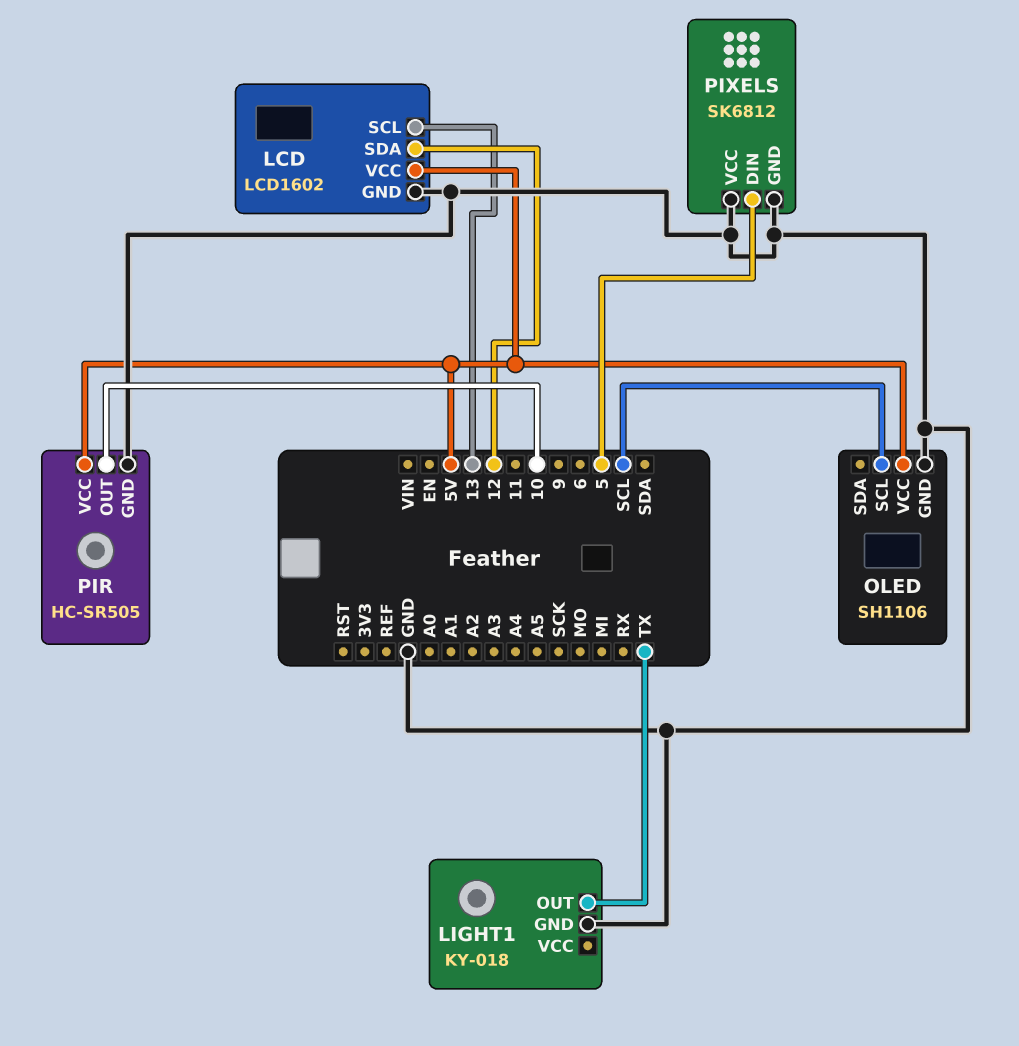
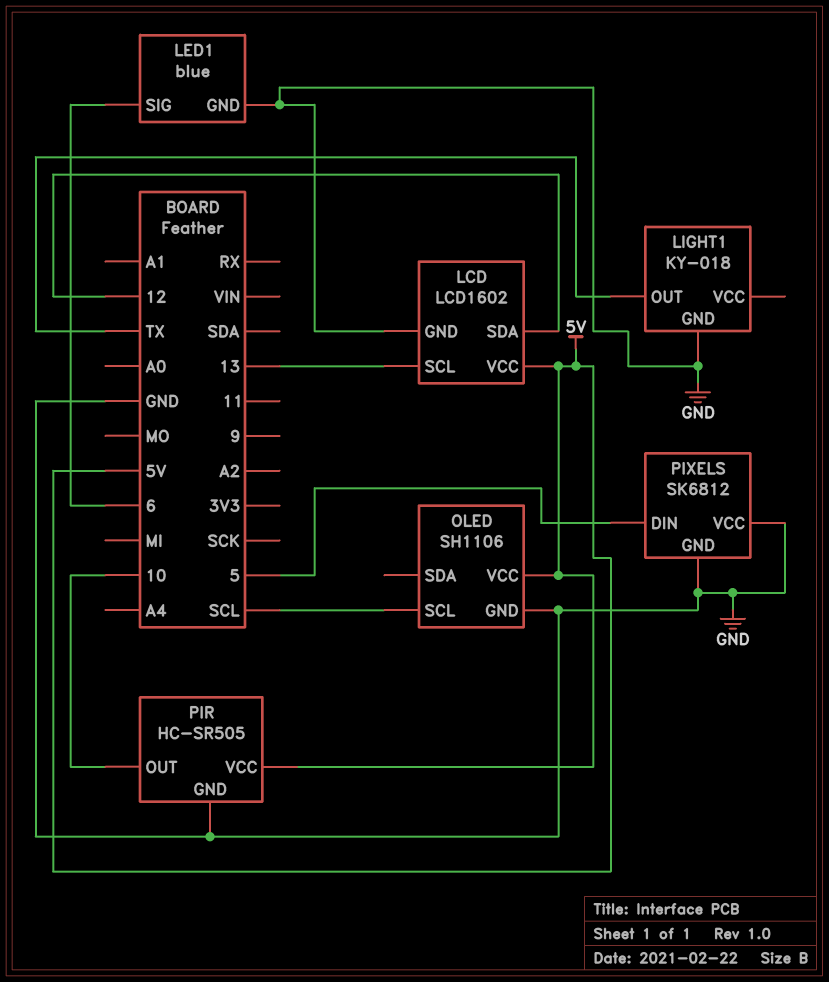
LED1: none -> blue
LED1 pin GND: none -> GND
LED1 pin SIG: none -> 6

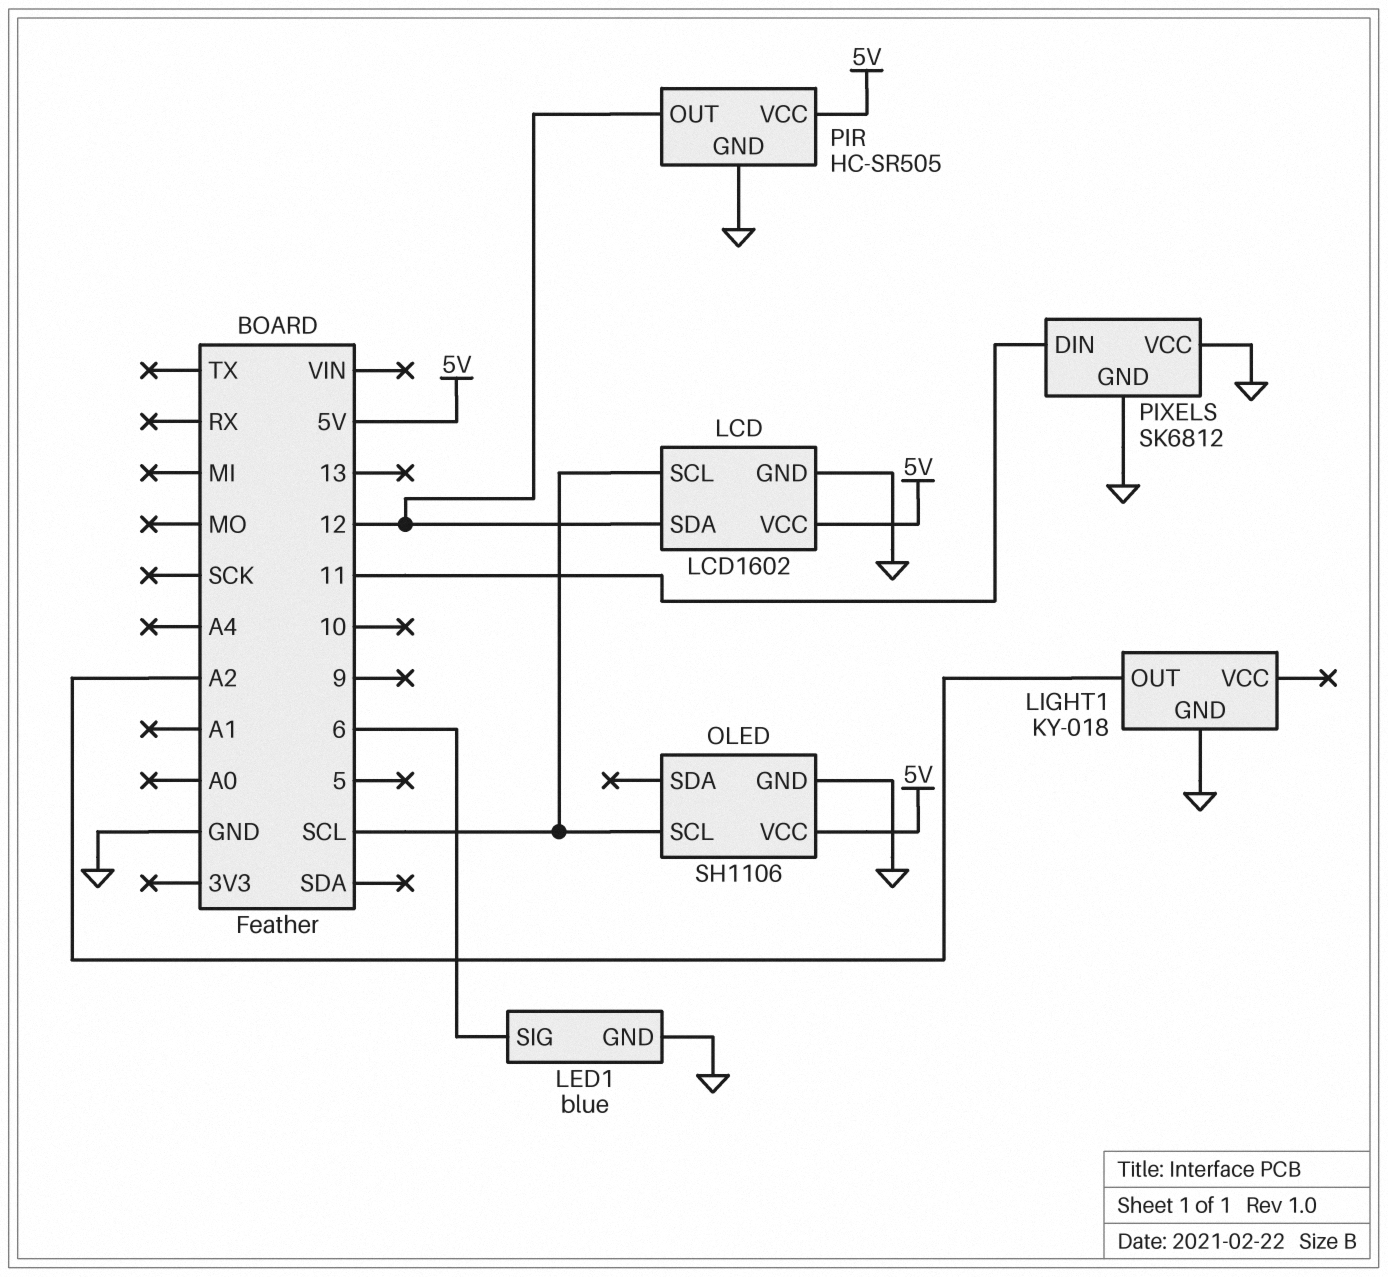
LCD pin SCL: 13 -> SCL
LIGHT1 pin OUT: TX -> A2
PIR pin OUT: 10 -> 12
PIXELS pin DIN: 5 -> 11

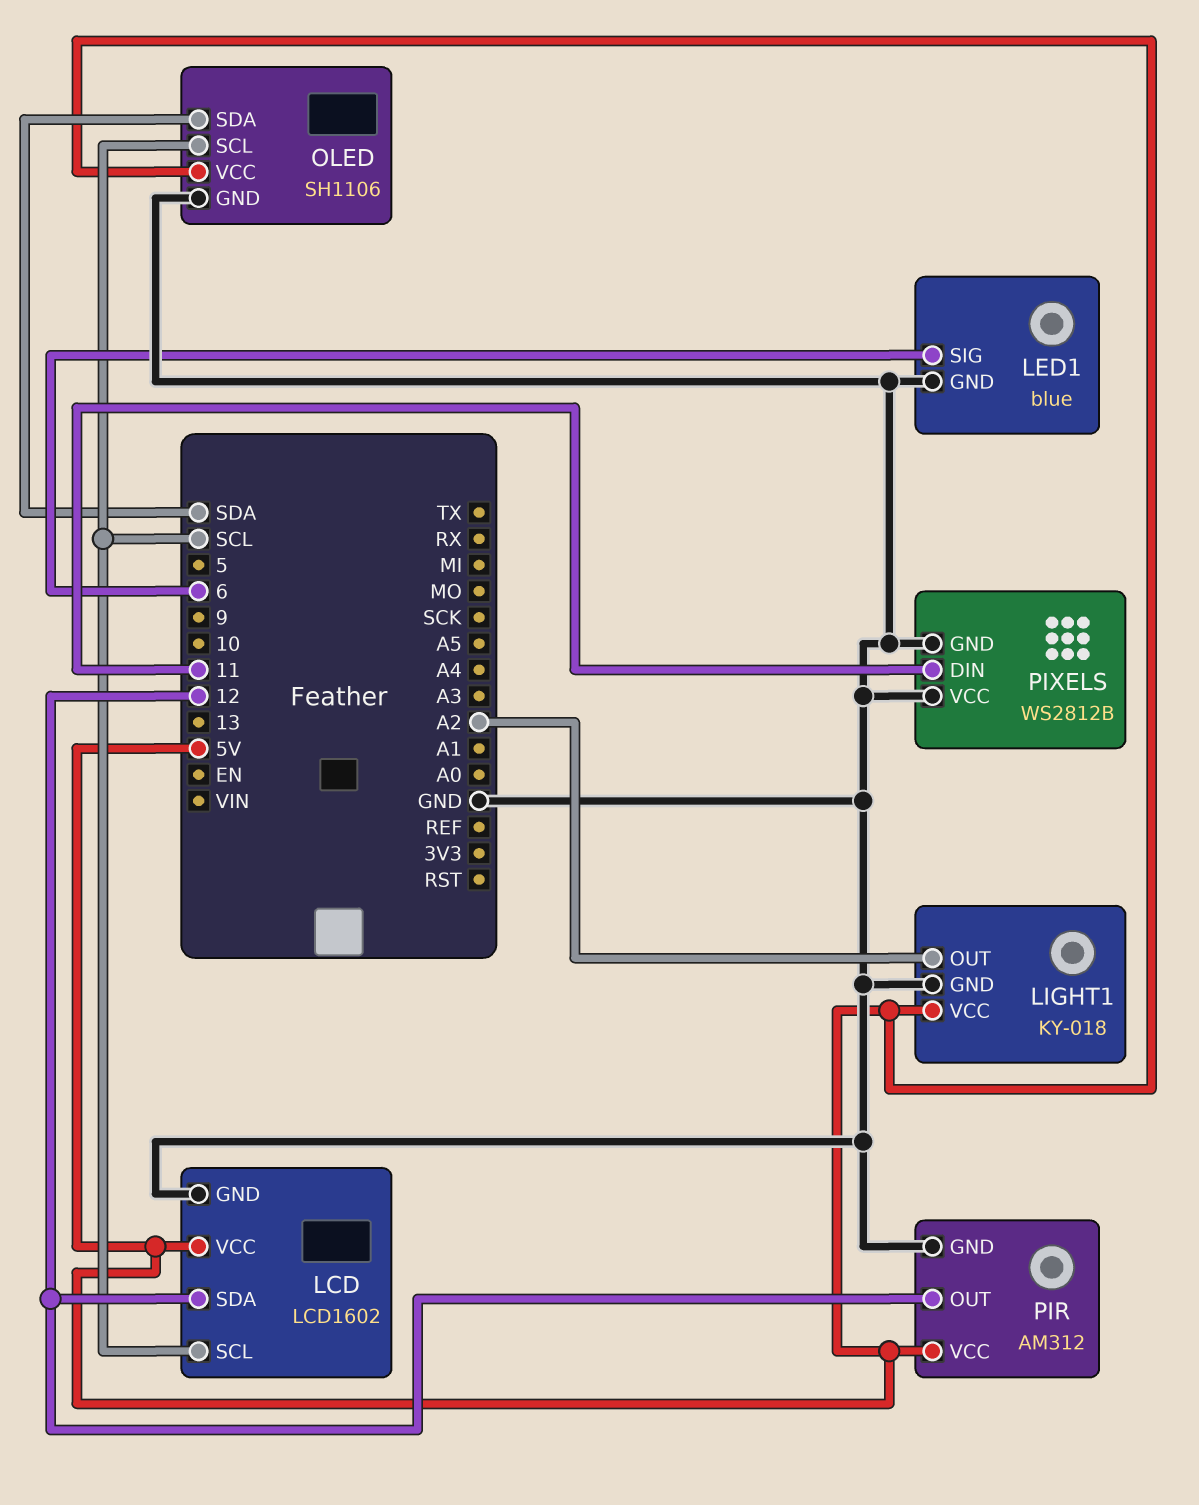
LIGHT1 pin VCC: none -> 5V
OLED pin SDA: none -> SDA
PIR: HC-SR505 -> AM312
PIXELS: SK6812 -> WS2812B

